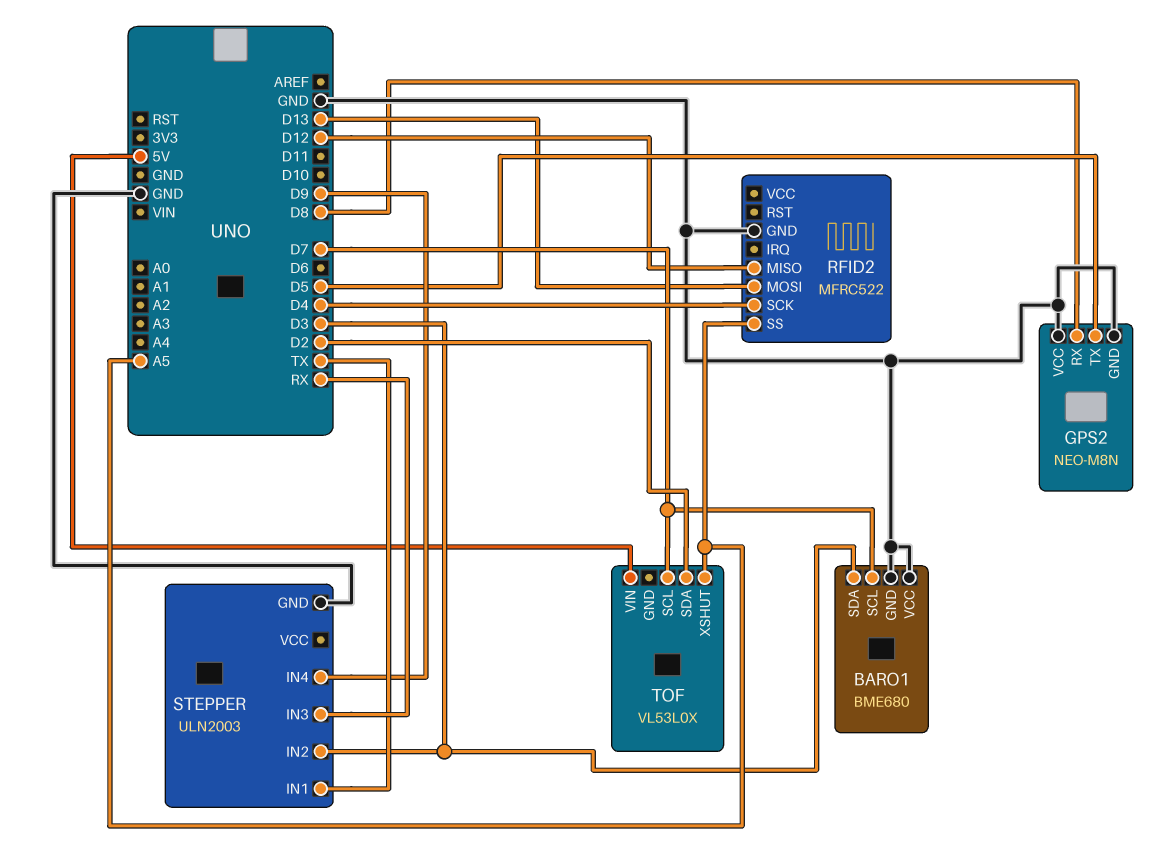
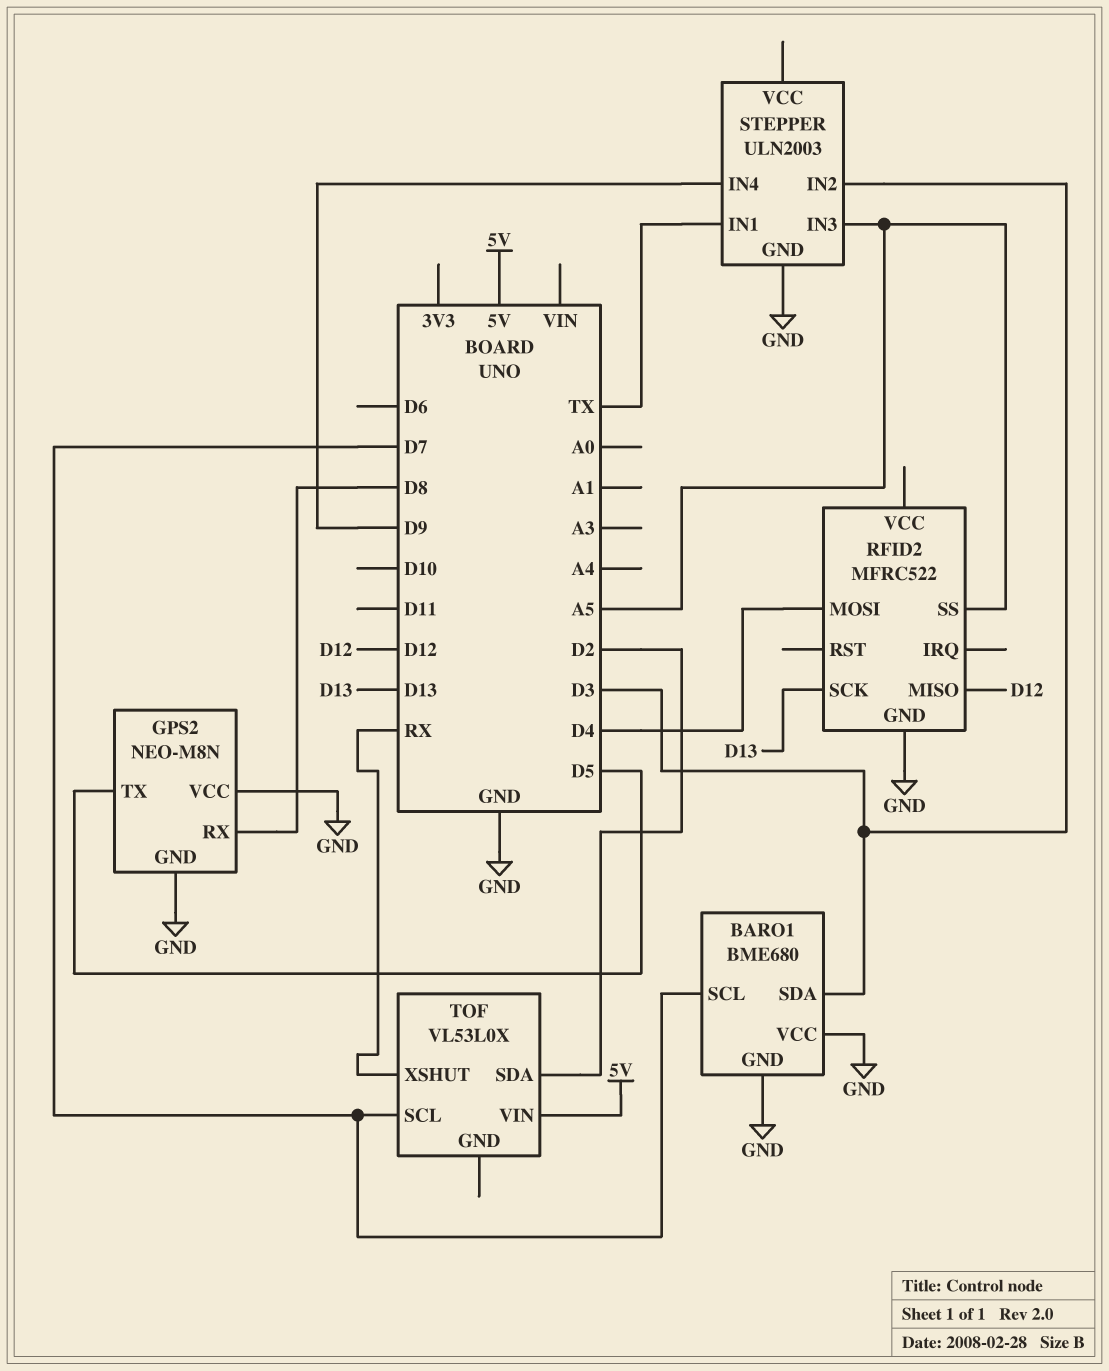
RFID2 pin MOSI: D13 -> D4
RFID2 pin SCK: D4 -> D13
STEPPER pin IN3: RX -> A5
TOF pin XSHUT: A5 -> RX

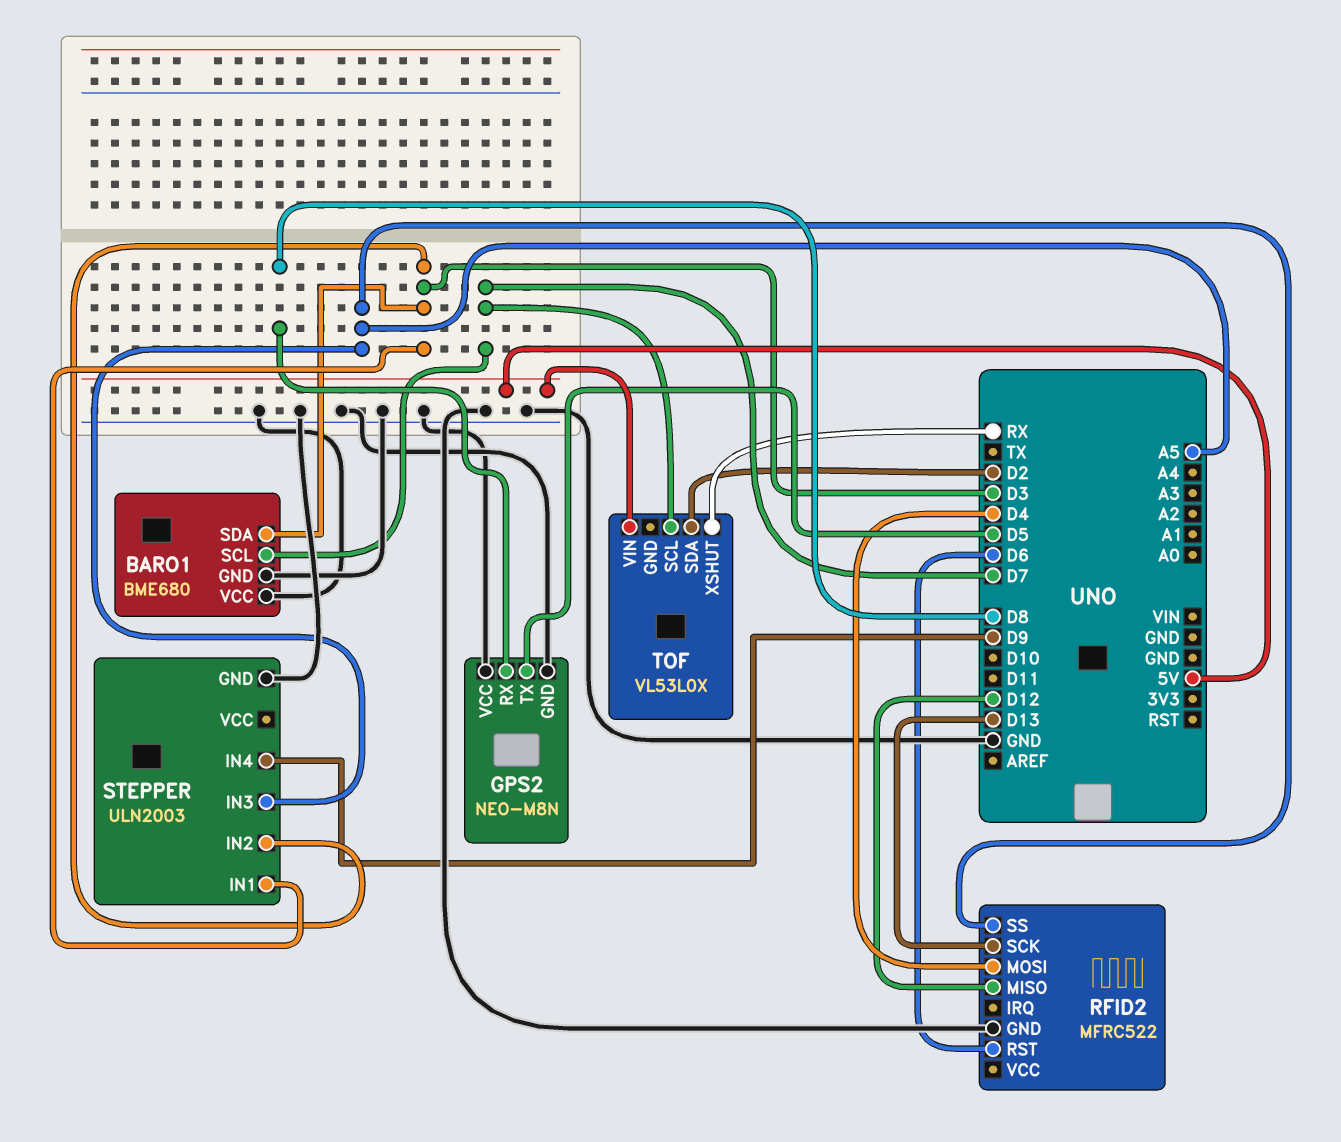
RFID2 pin RST: none -> D6
STEPPER pin IN1: TX -> D3

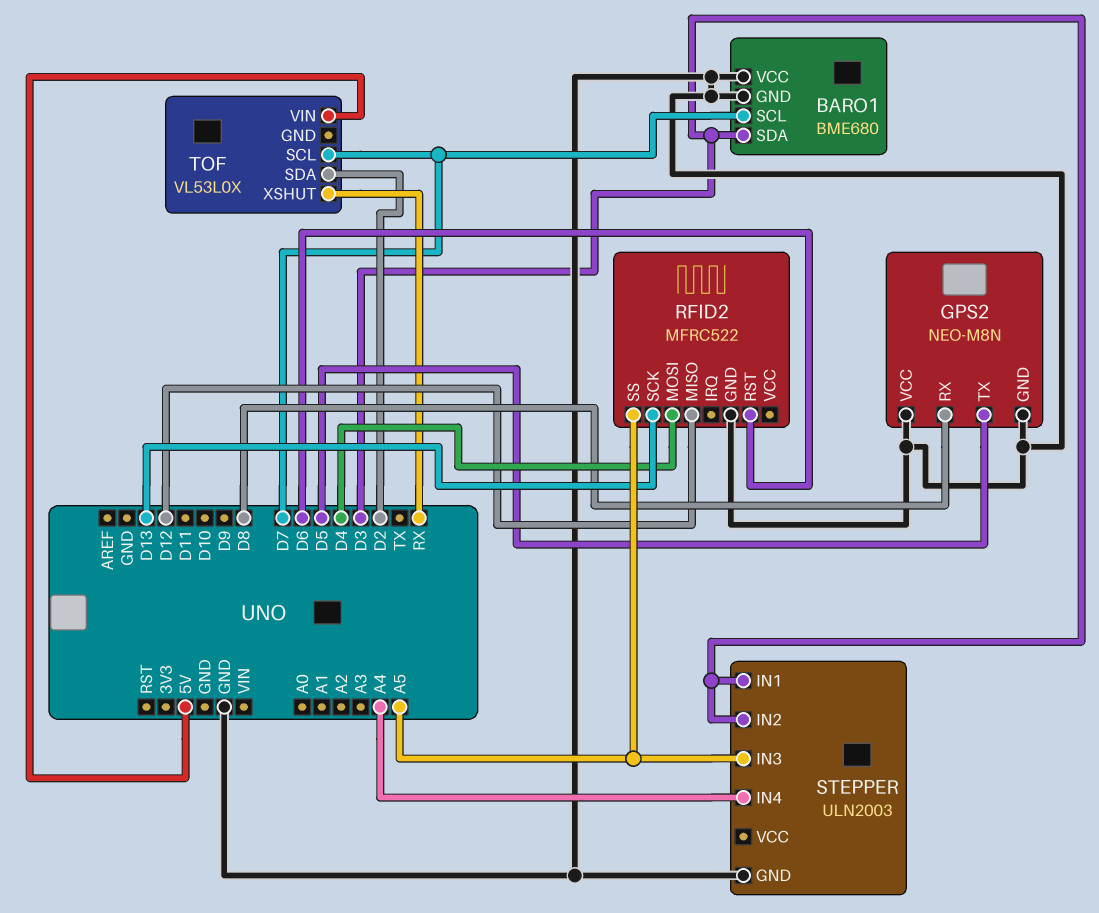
STEPPER pin IN4: D9 -> A4

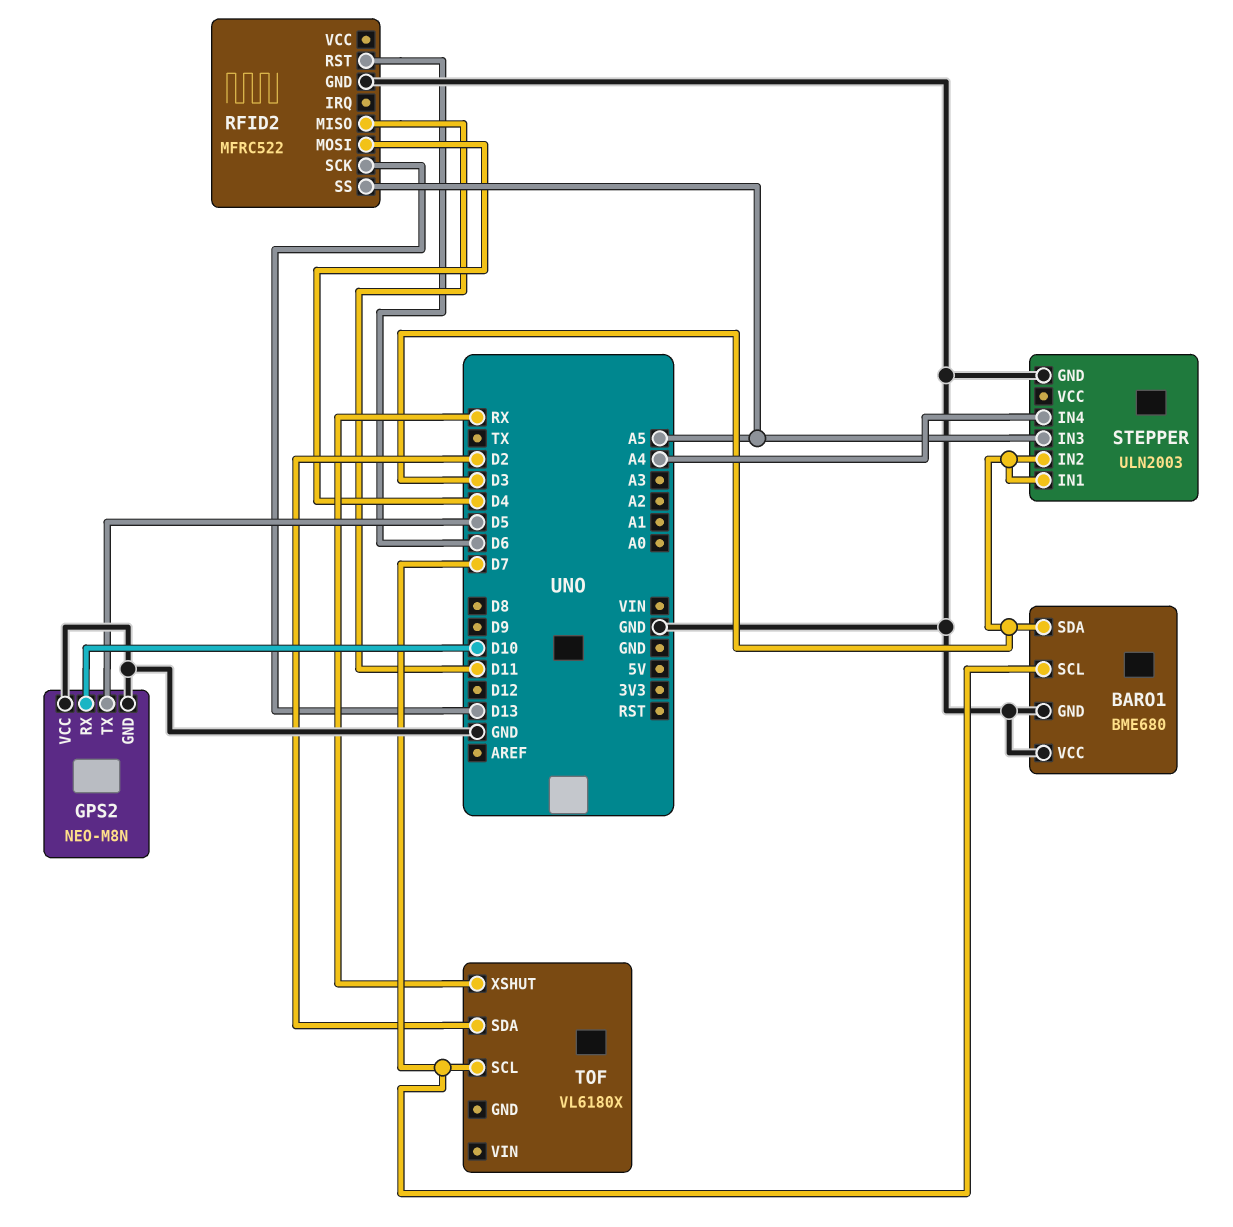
GPS2 pin RX: D8 -> D10
RFID2 pin MISO: D12 -> D11
TOF: VL53L0X -> VL6180X
TOF pin VIN: 5V -> none

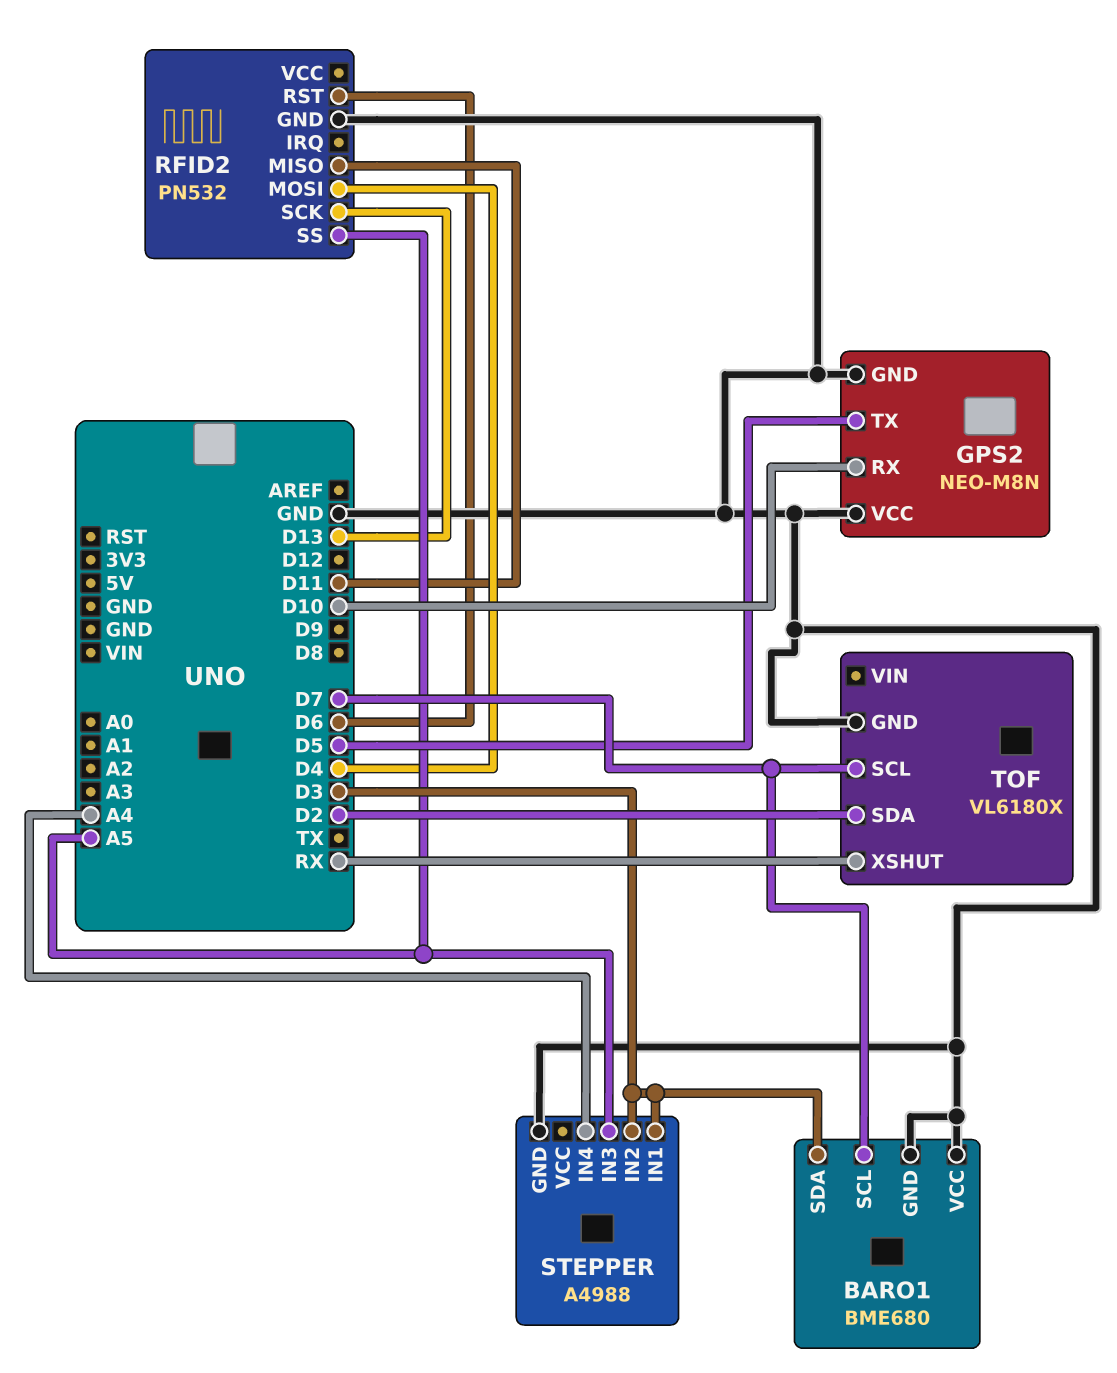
RFID2: MFRC522 -> PN532
STEPPER: ULN2003 -> A4988
TOF pin GND: none -> GND

